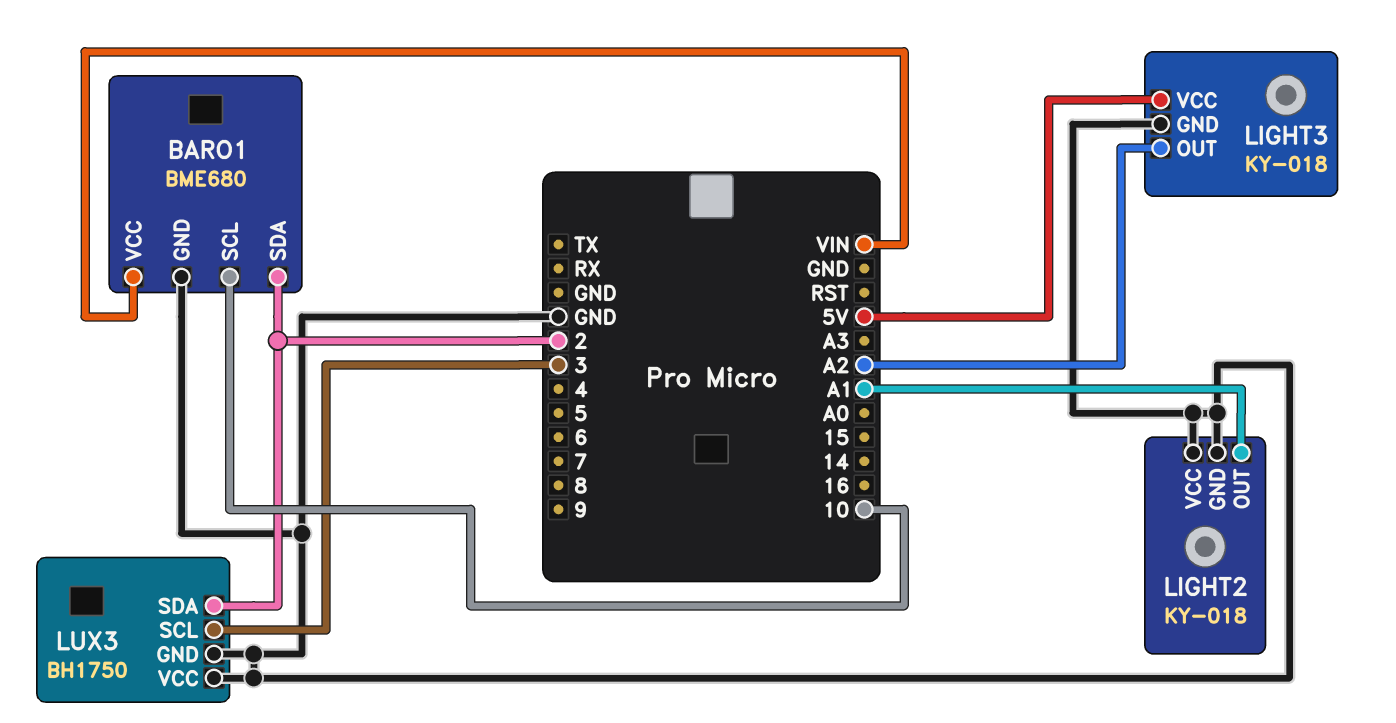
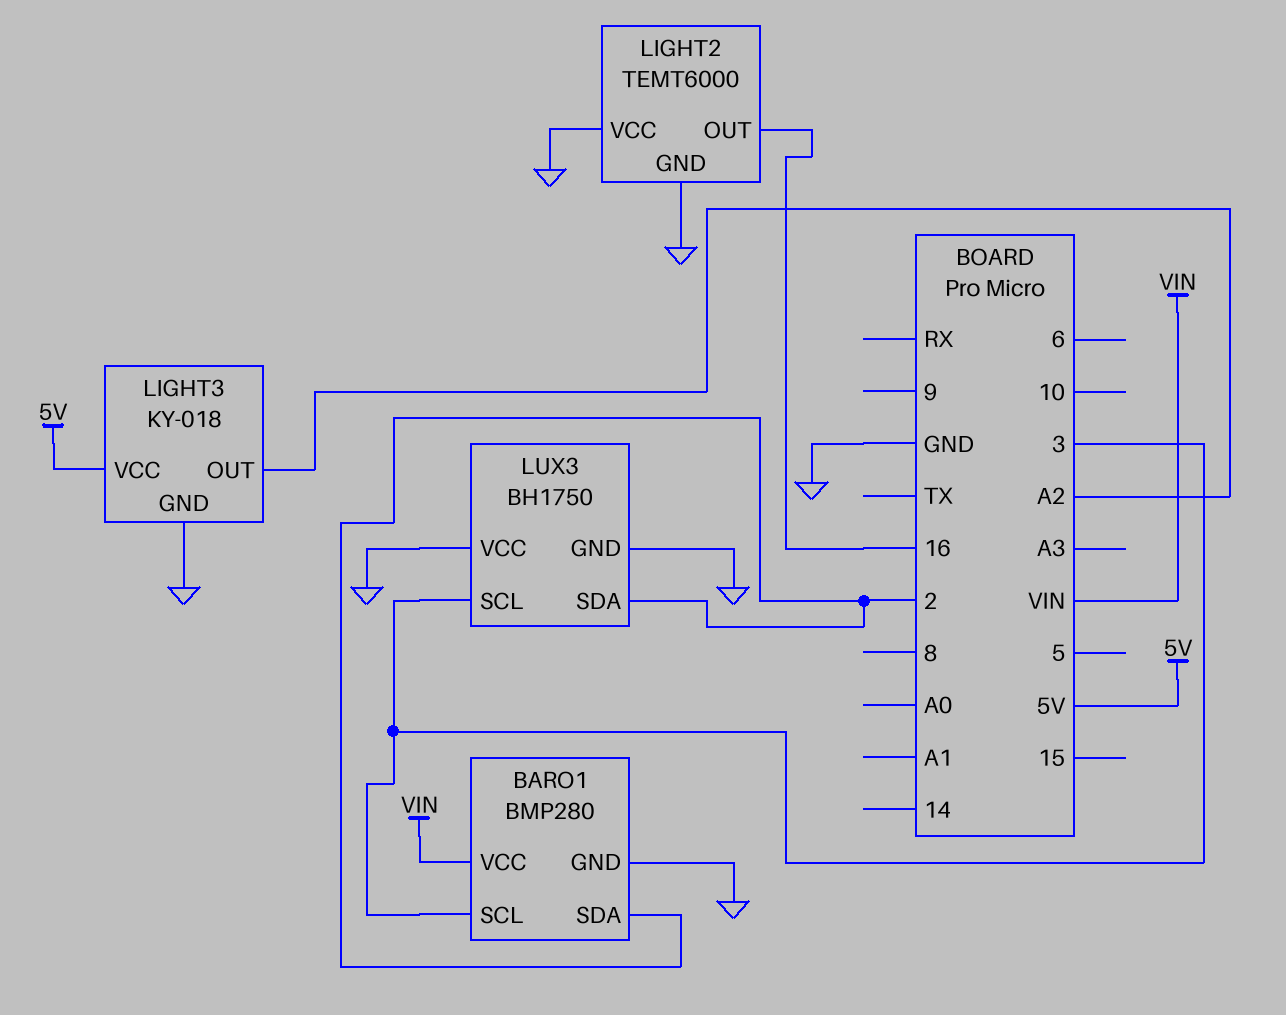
BARO1: BME680 -> BMP280
BARO1 pin SCL: 10 -> 3
LIGHT2: KY-018 -> TEMT6000
LIGHT2 pin OUT: A1 -> 16

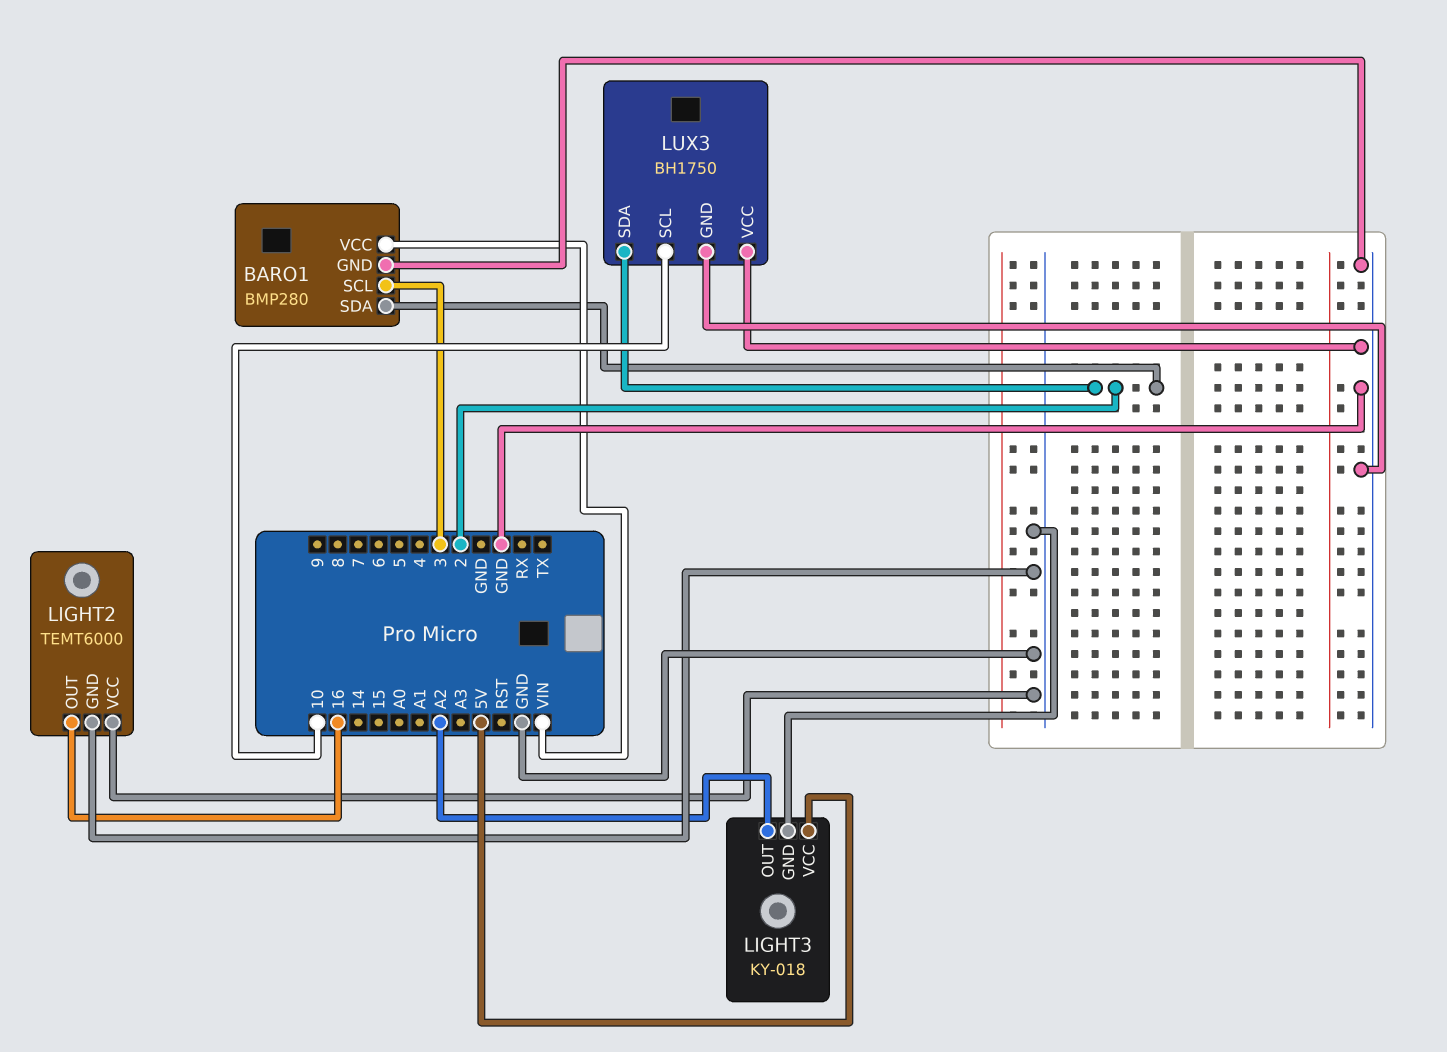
LUX3 pin SCL: 3 -> 10

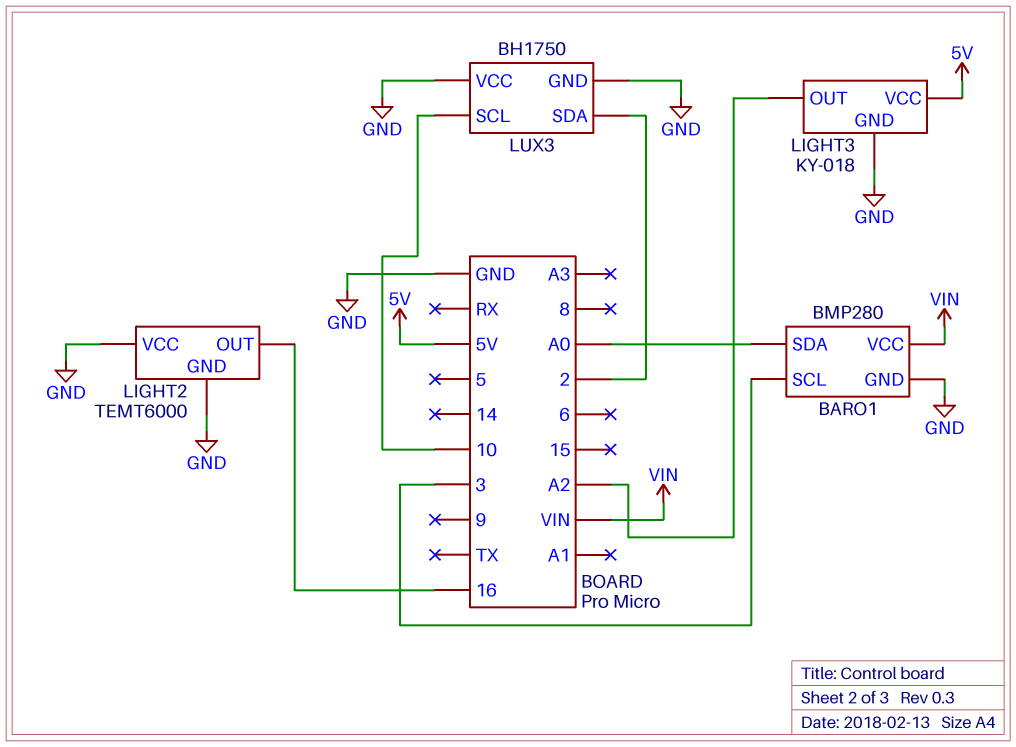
BARO1 pin SDA: 2 -> A0

